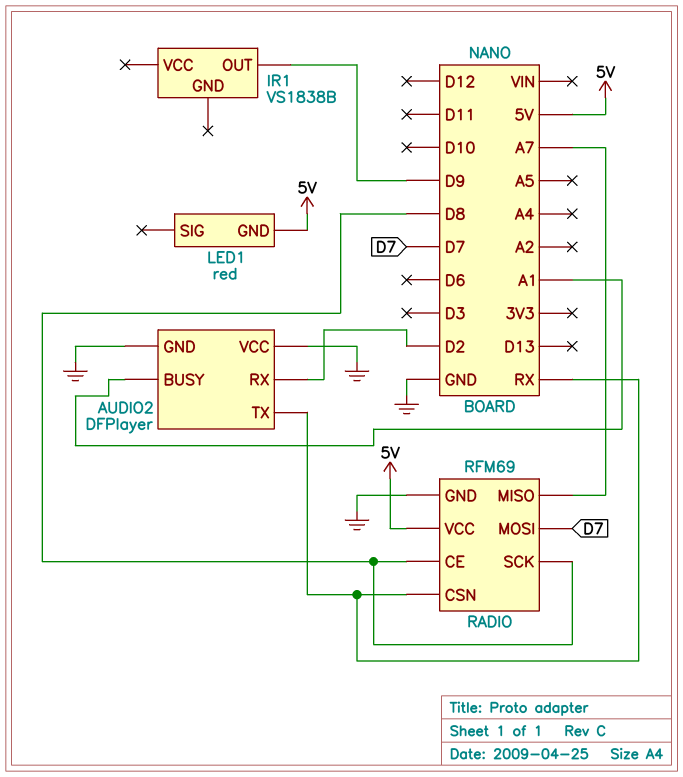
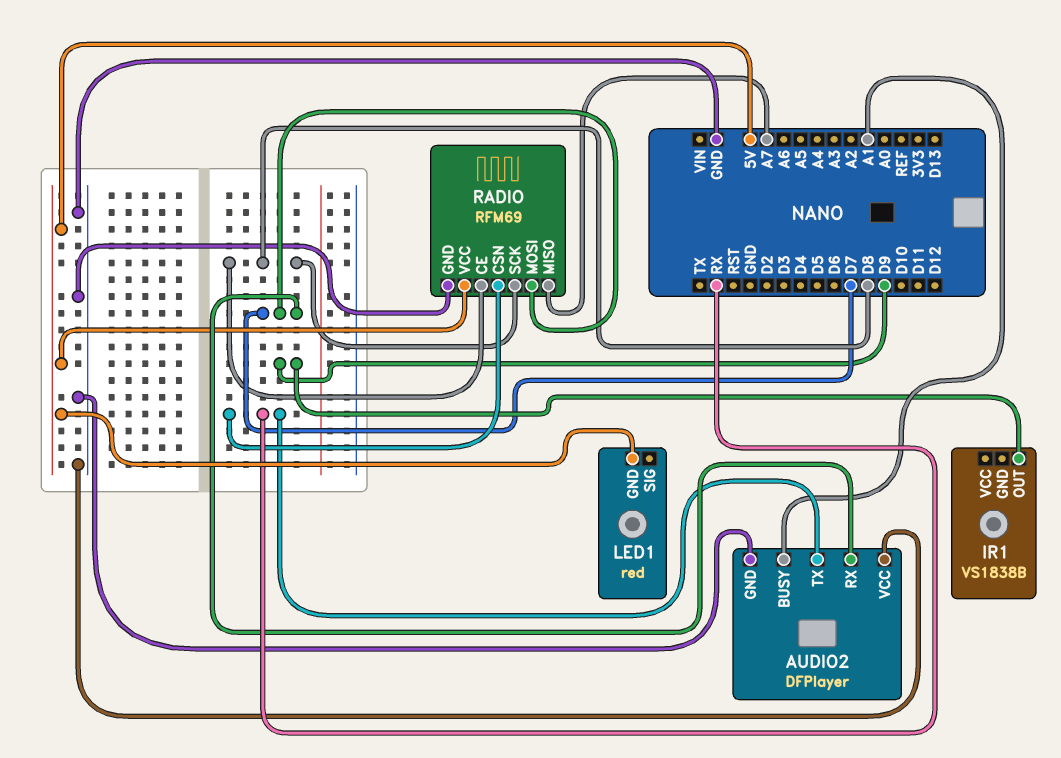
AUDIO2 pin RX: D2 -> D7

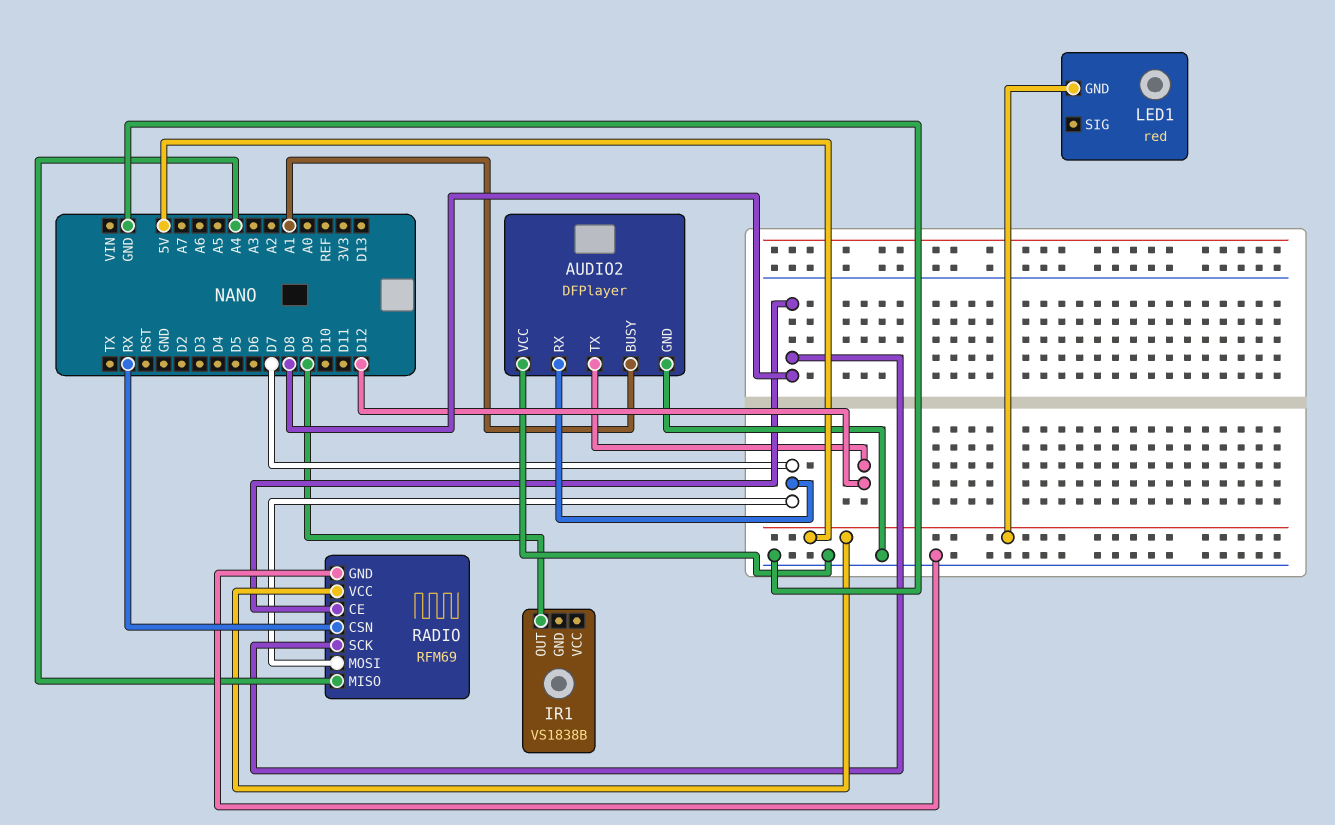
AUDIO2 pin TX: RX -> D12
RADIO pin MISO: A7 -> A4

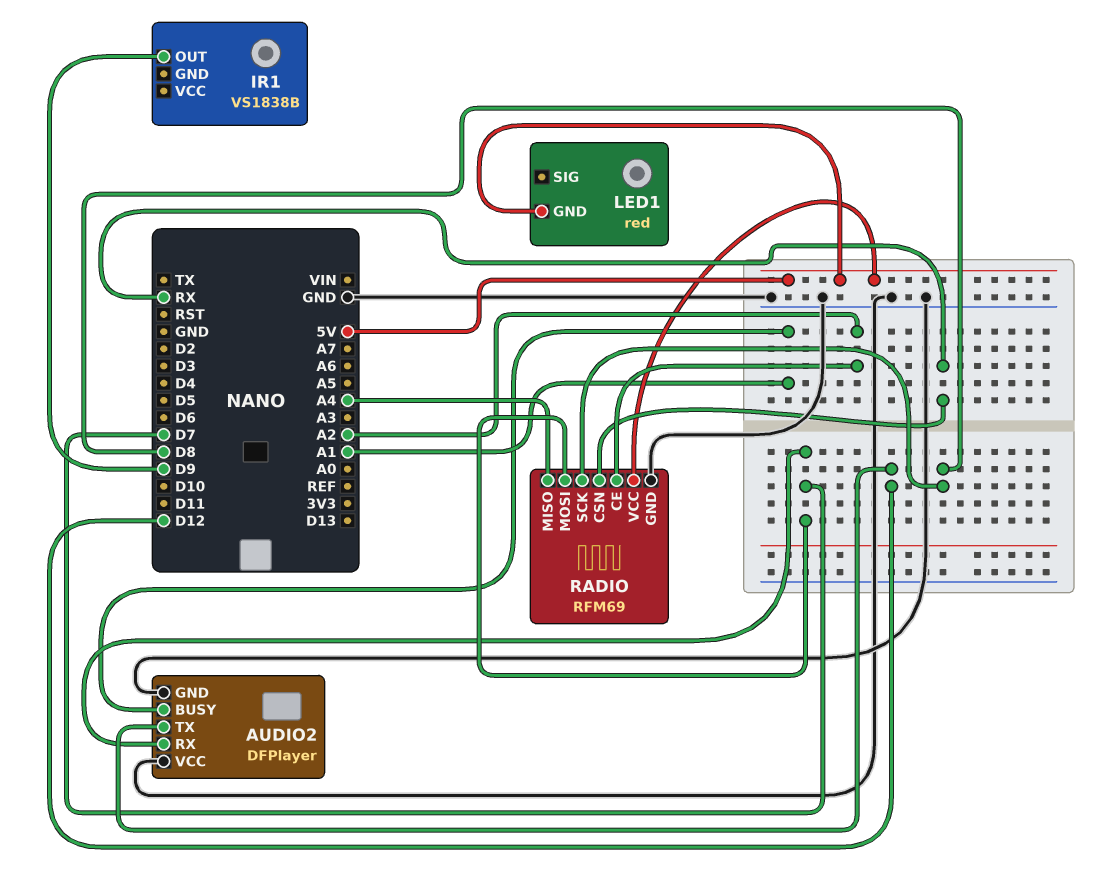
RADIO pin CE: D8 -> A2

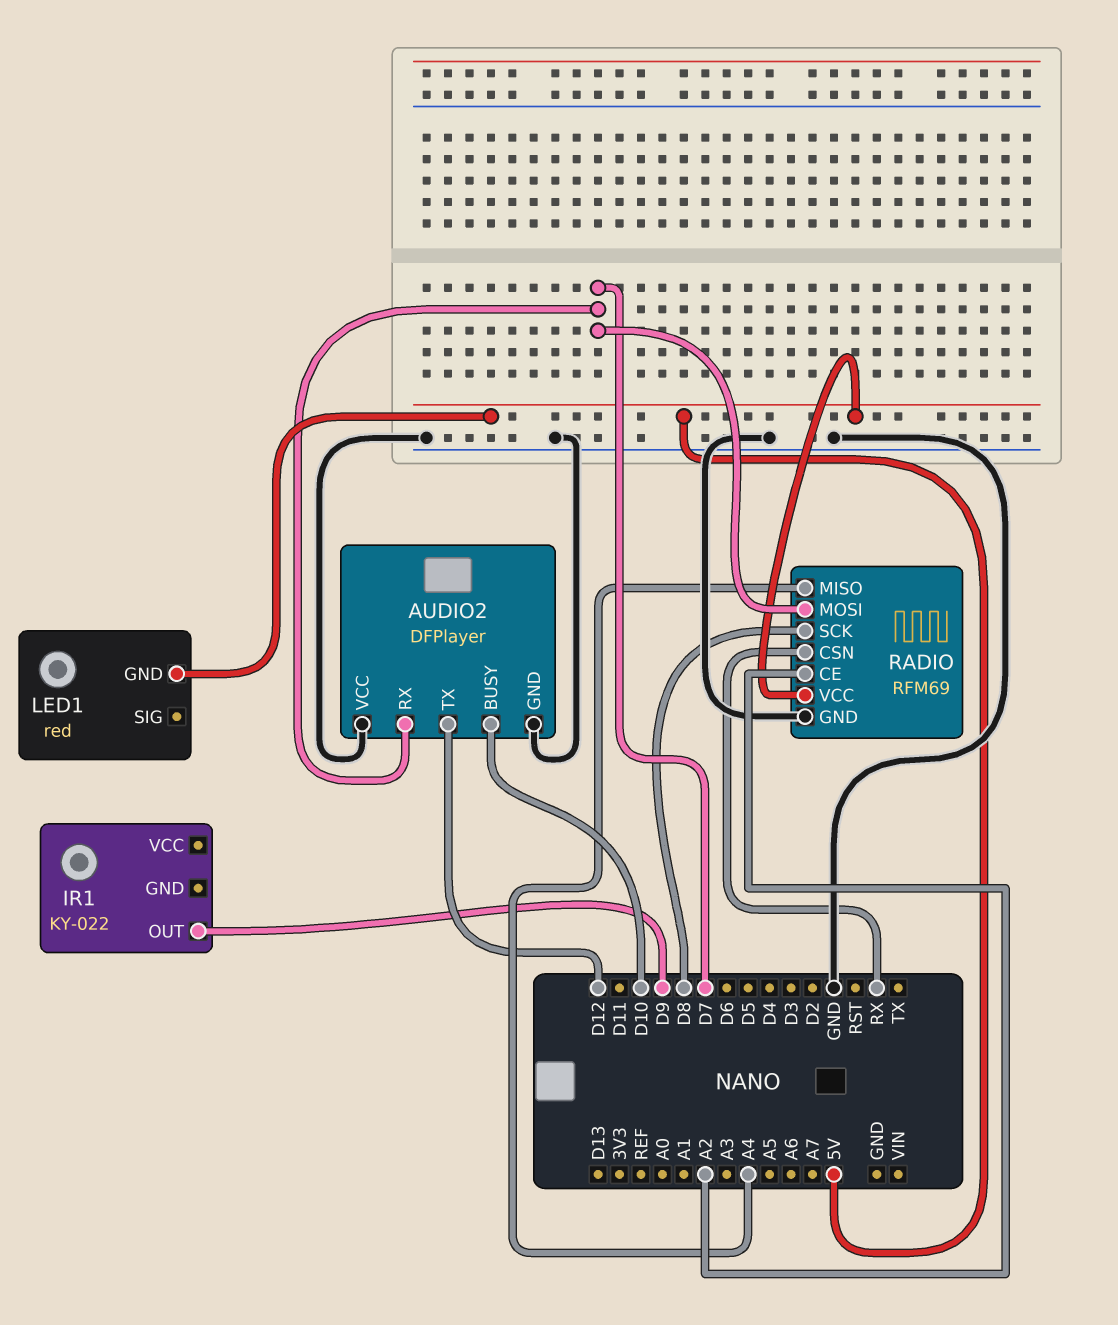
AUDIO2 pin BUSY: A1 -> D10
IR1: VS1838B -> KY-022

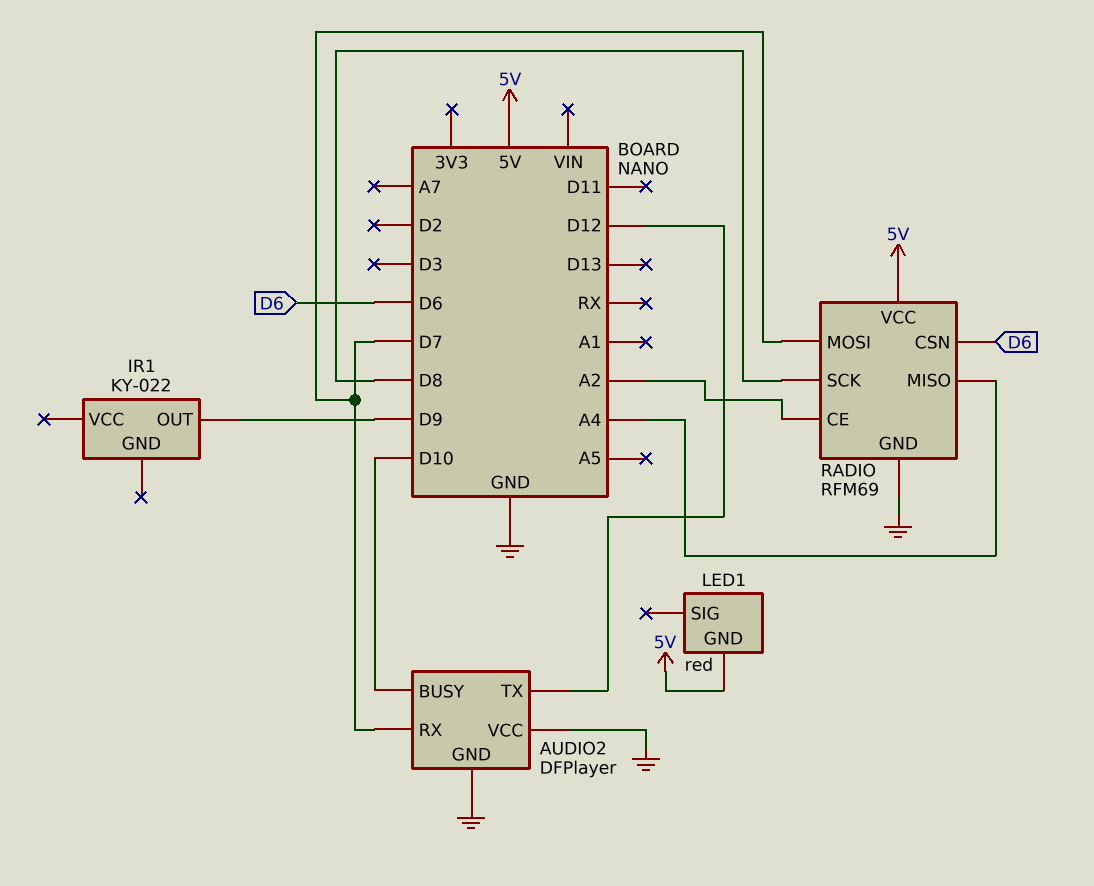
RADIO pin CSN: RX -> D6

